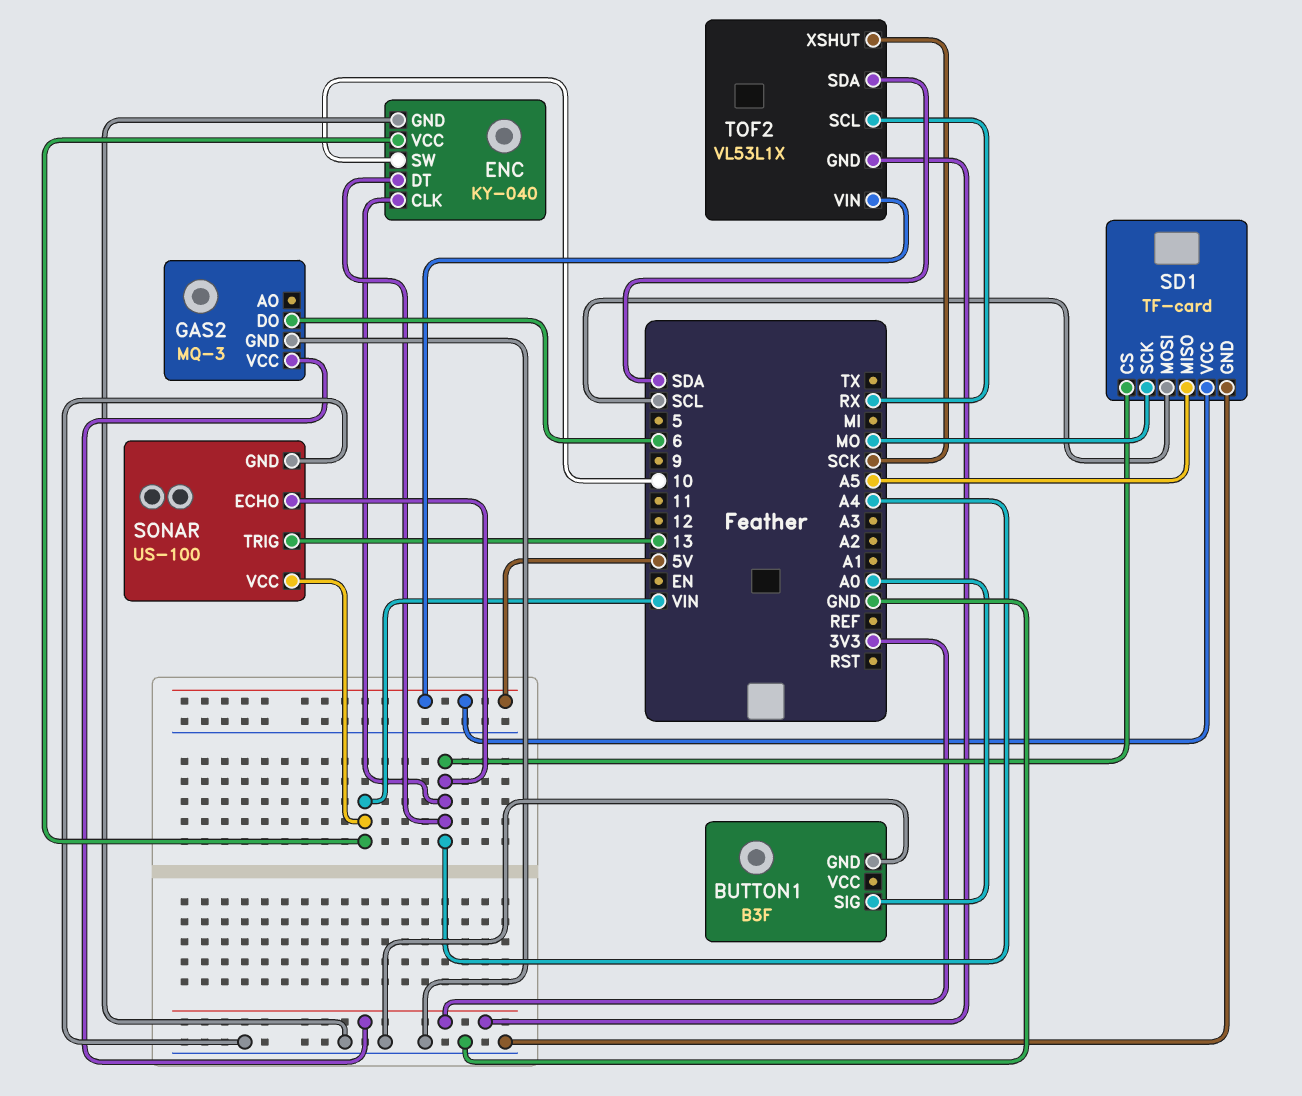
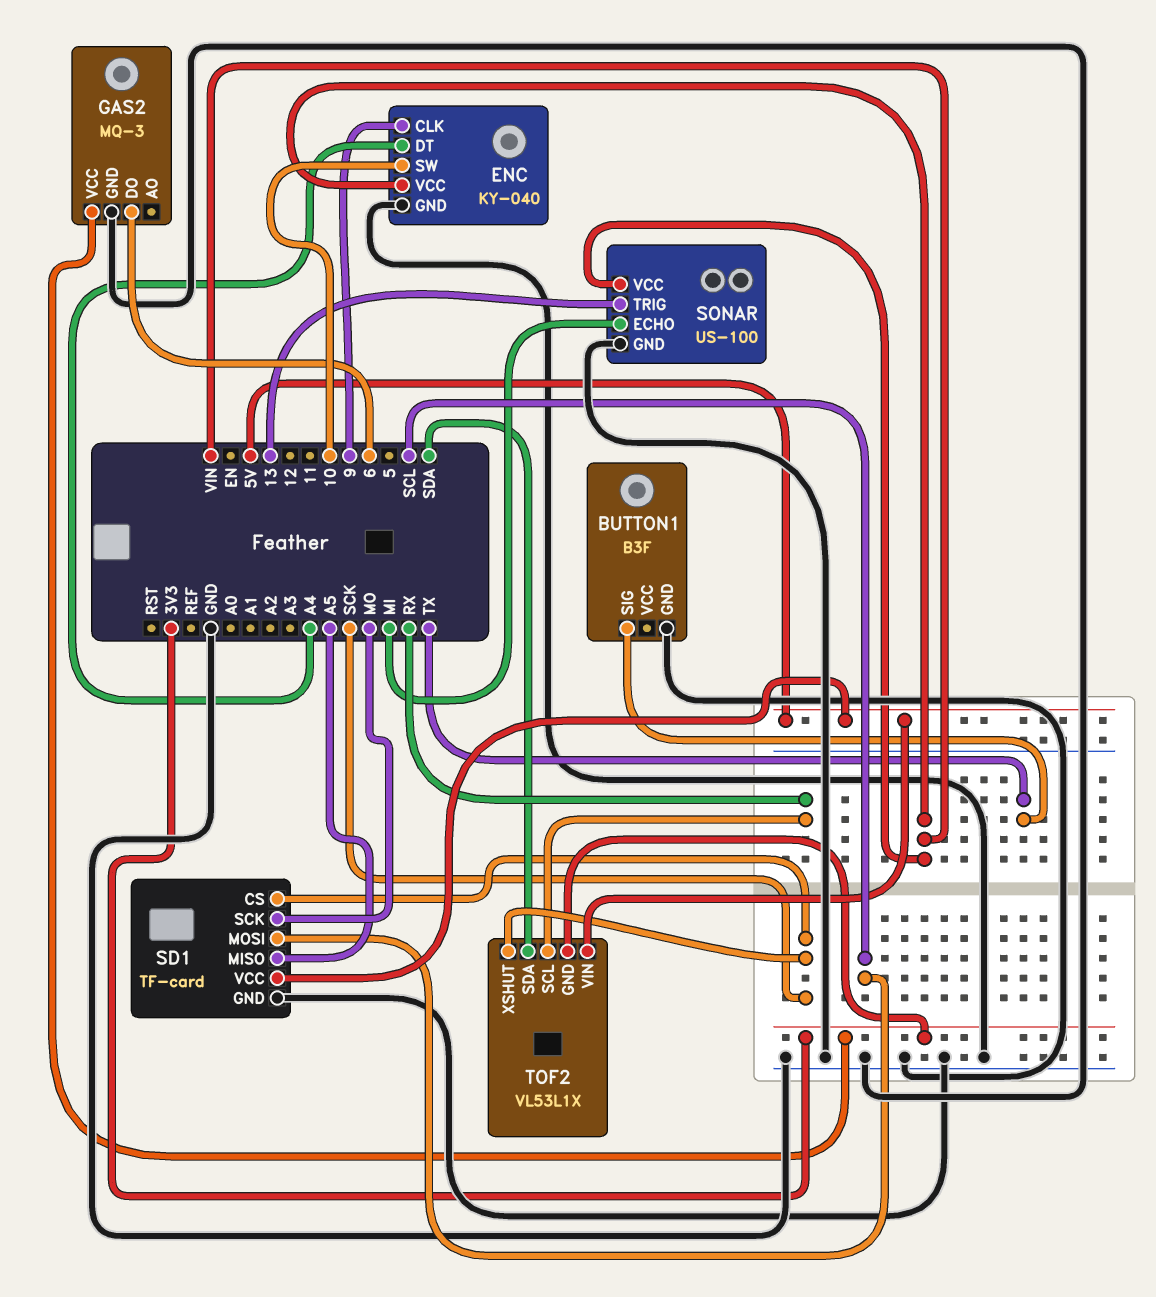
BUTTON1 pin SIG: A0 -> TX
ENC pin CLK: A4 -> 9
SD1 pin CS: A4 -> SCK
SONAR pin ECHO: A4 -> MI

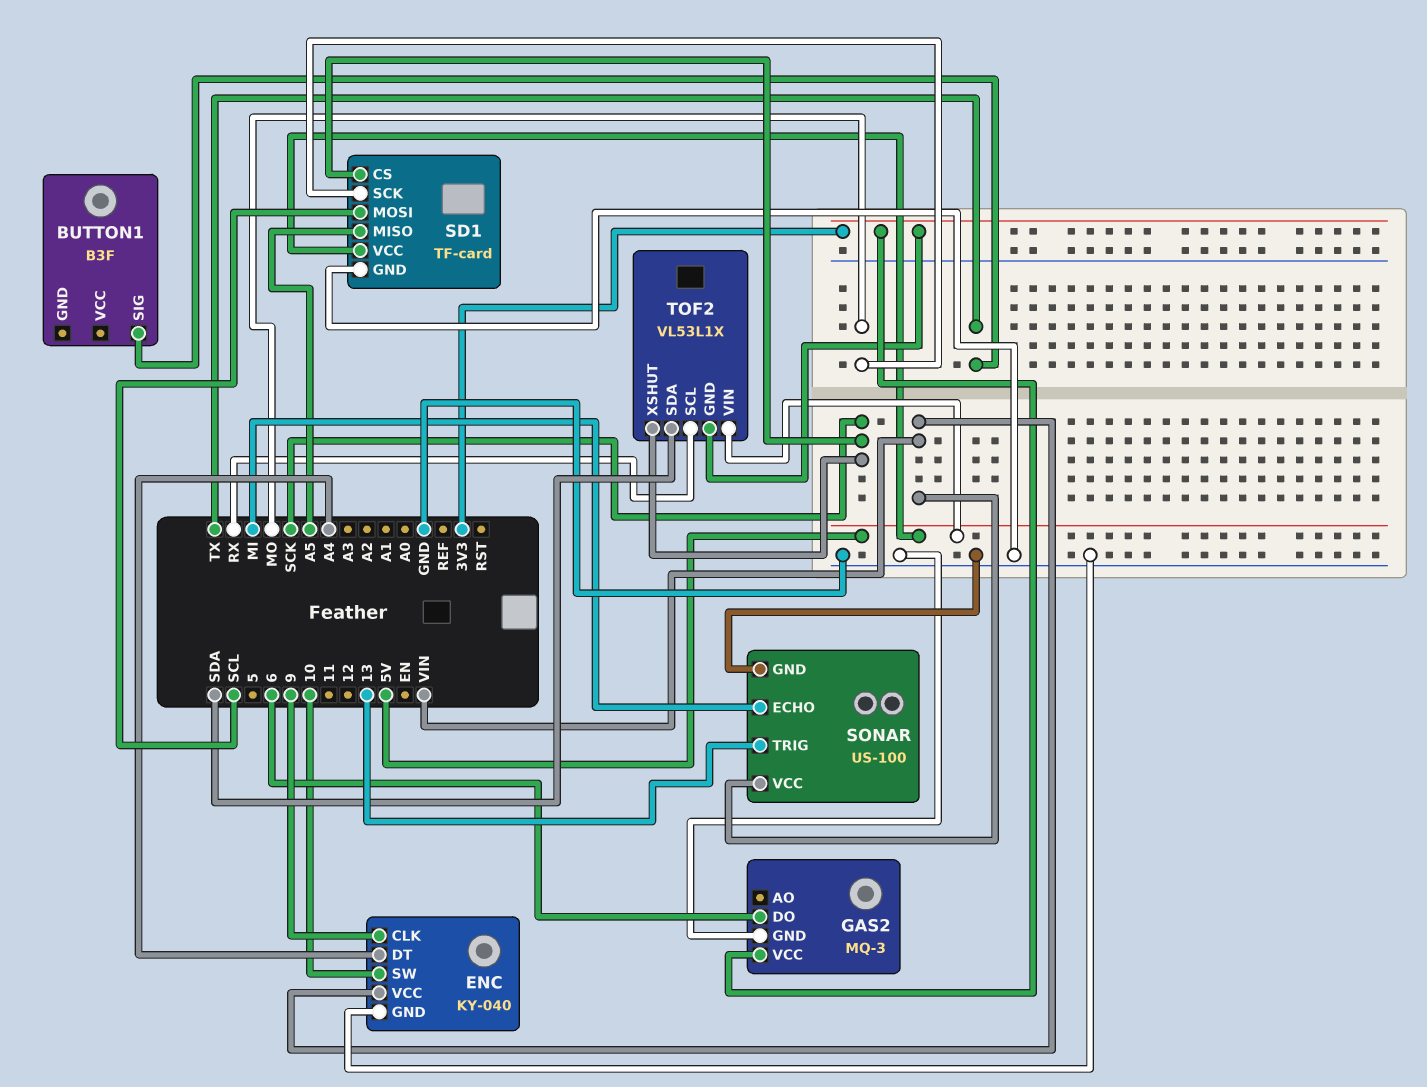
BUTTON1 pin GND: GND -> none

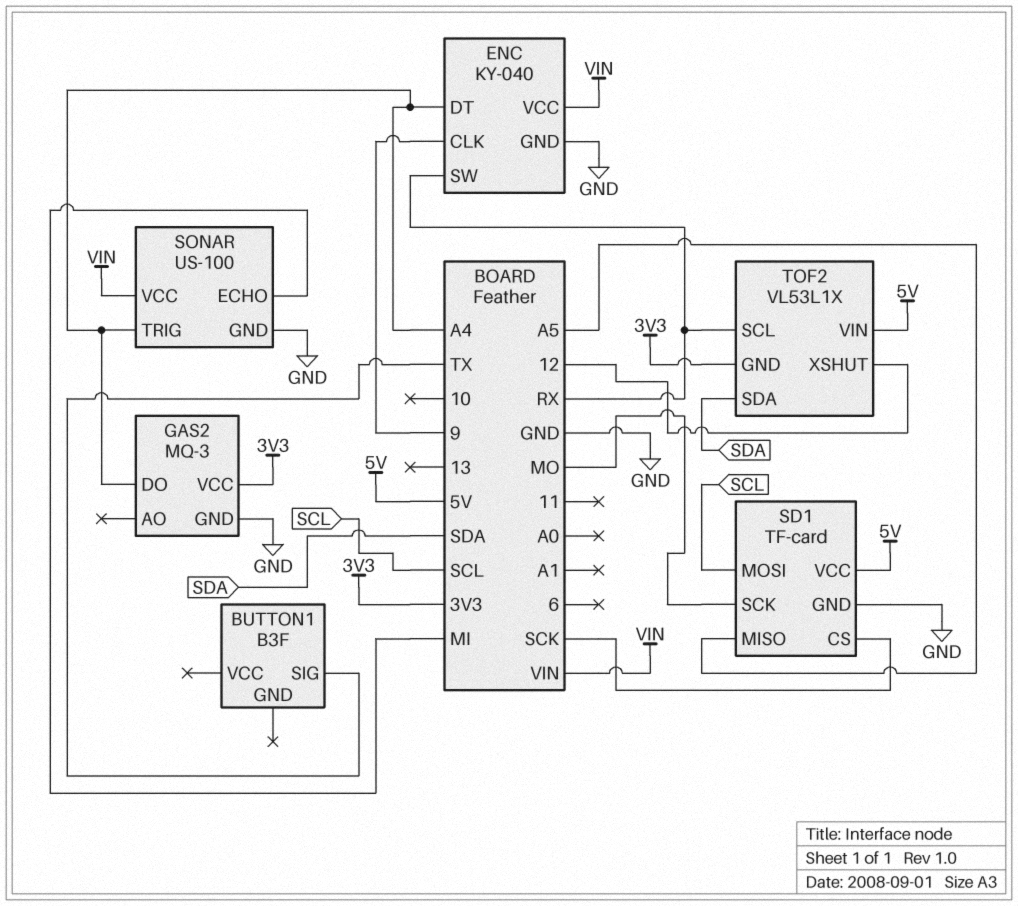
ENC pin SW: 10 -> RX
GAS2 pin DO: 6 -> A4
SONAR pin TRIG: 13 -> A4
TOF2 pin XSHUT: SCK -> 12

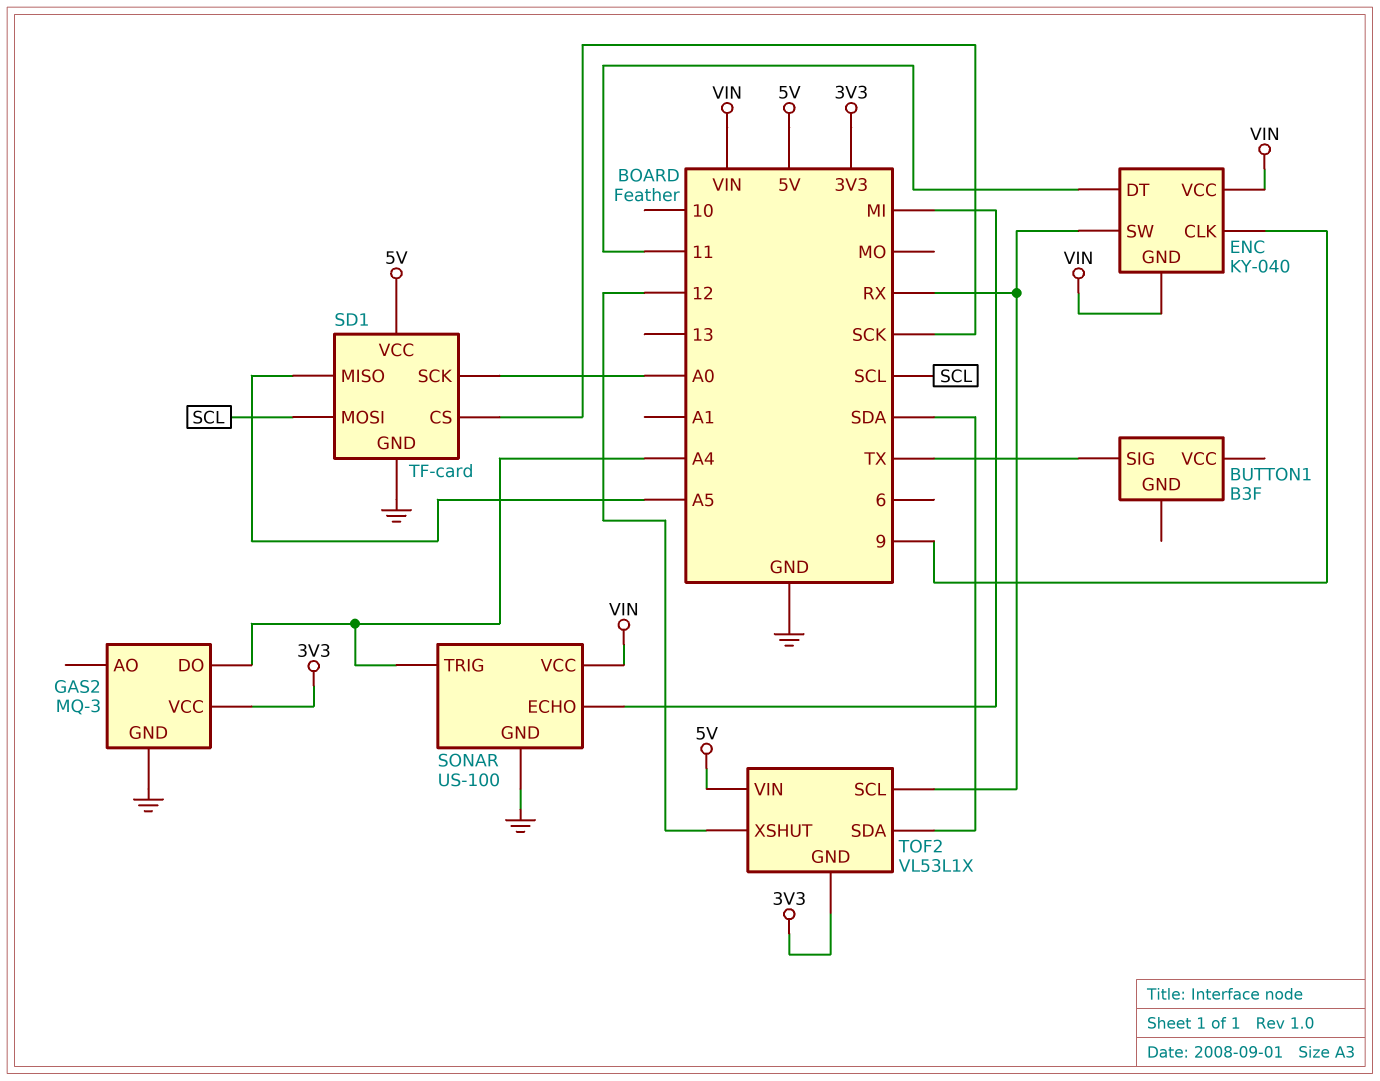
ENC pin DT: A4 -> 11
ENC pin GND: GND -> VIN
SD1 pin SCK: MO -> A0

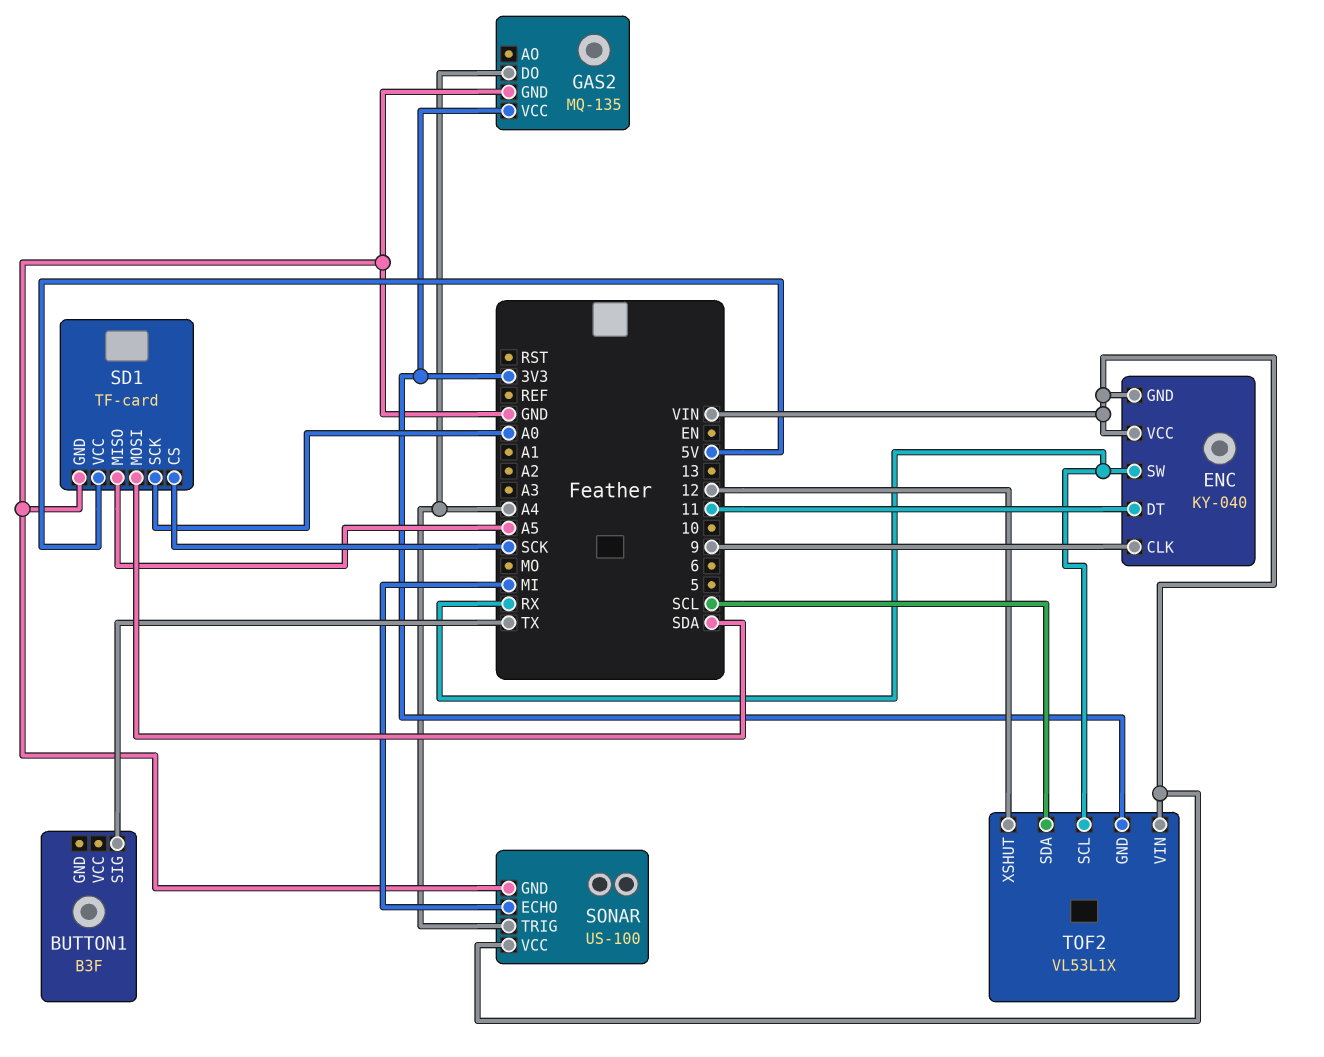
GAS2: MQ-3 -> MQ-135
SD1 pin MOSI: SCL -> SDA
TOF2 pin SDA: SDA -> SCL
TOF2 pin VIN: 5V -> VIN

